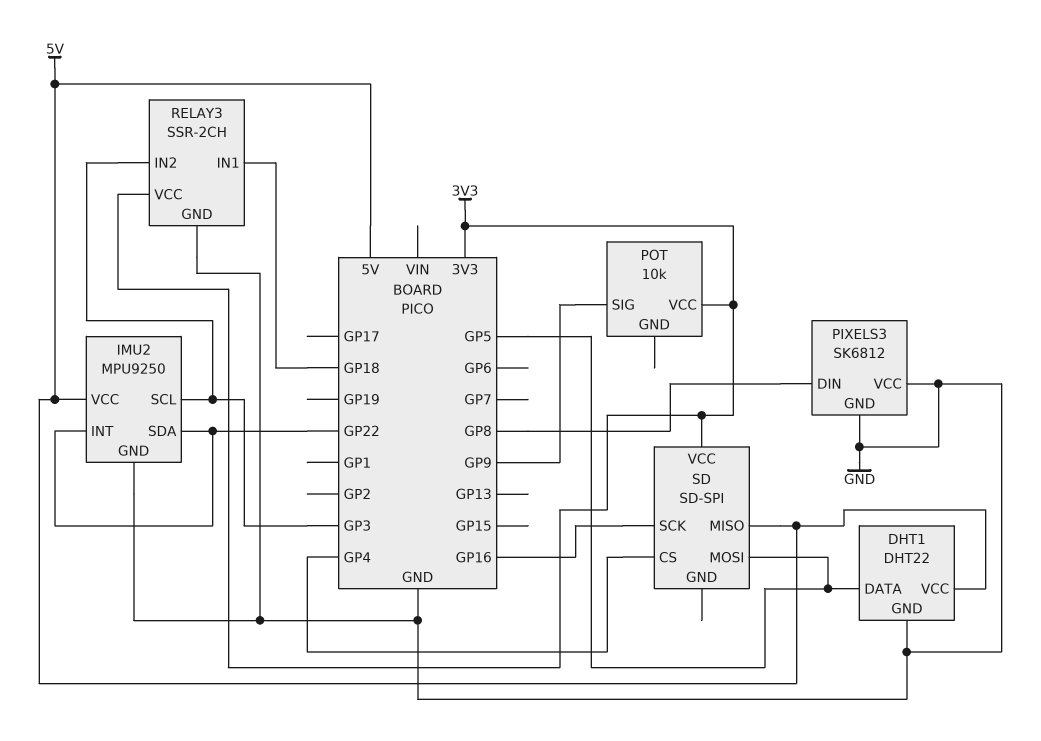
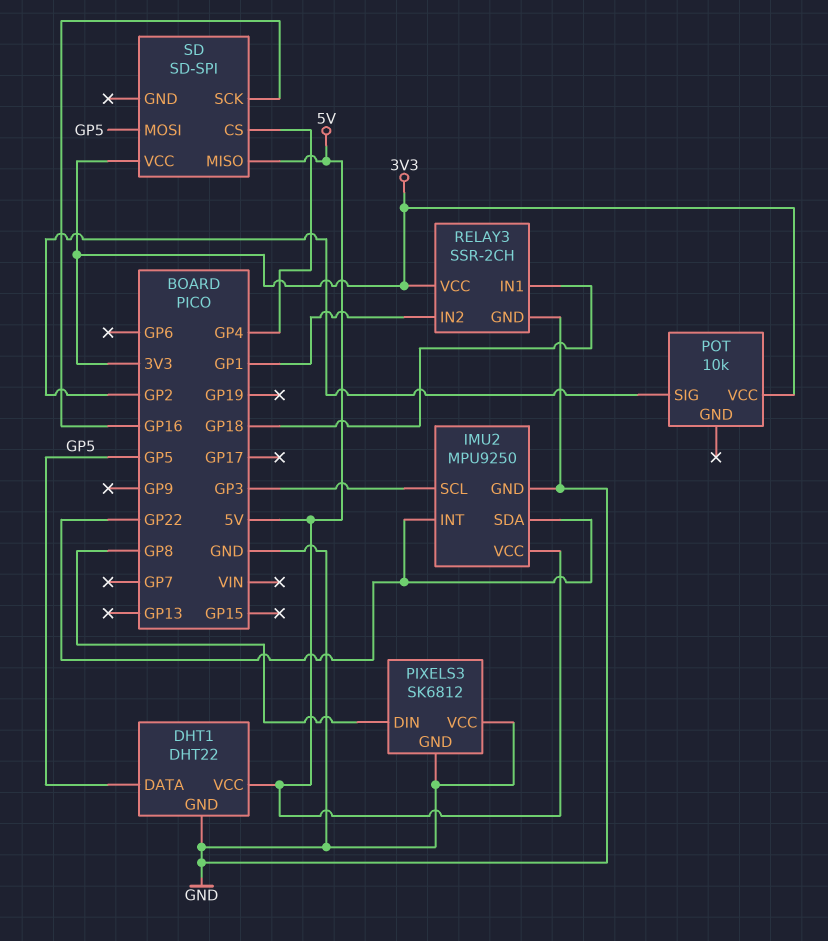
POT pin SIG: GP9 -> GP2
RELAY3 pin IN2: GP3 -> GP1

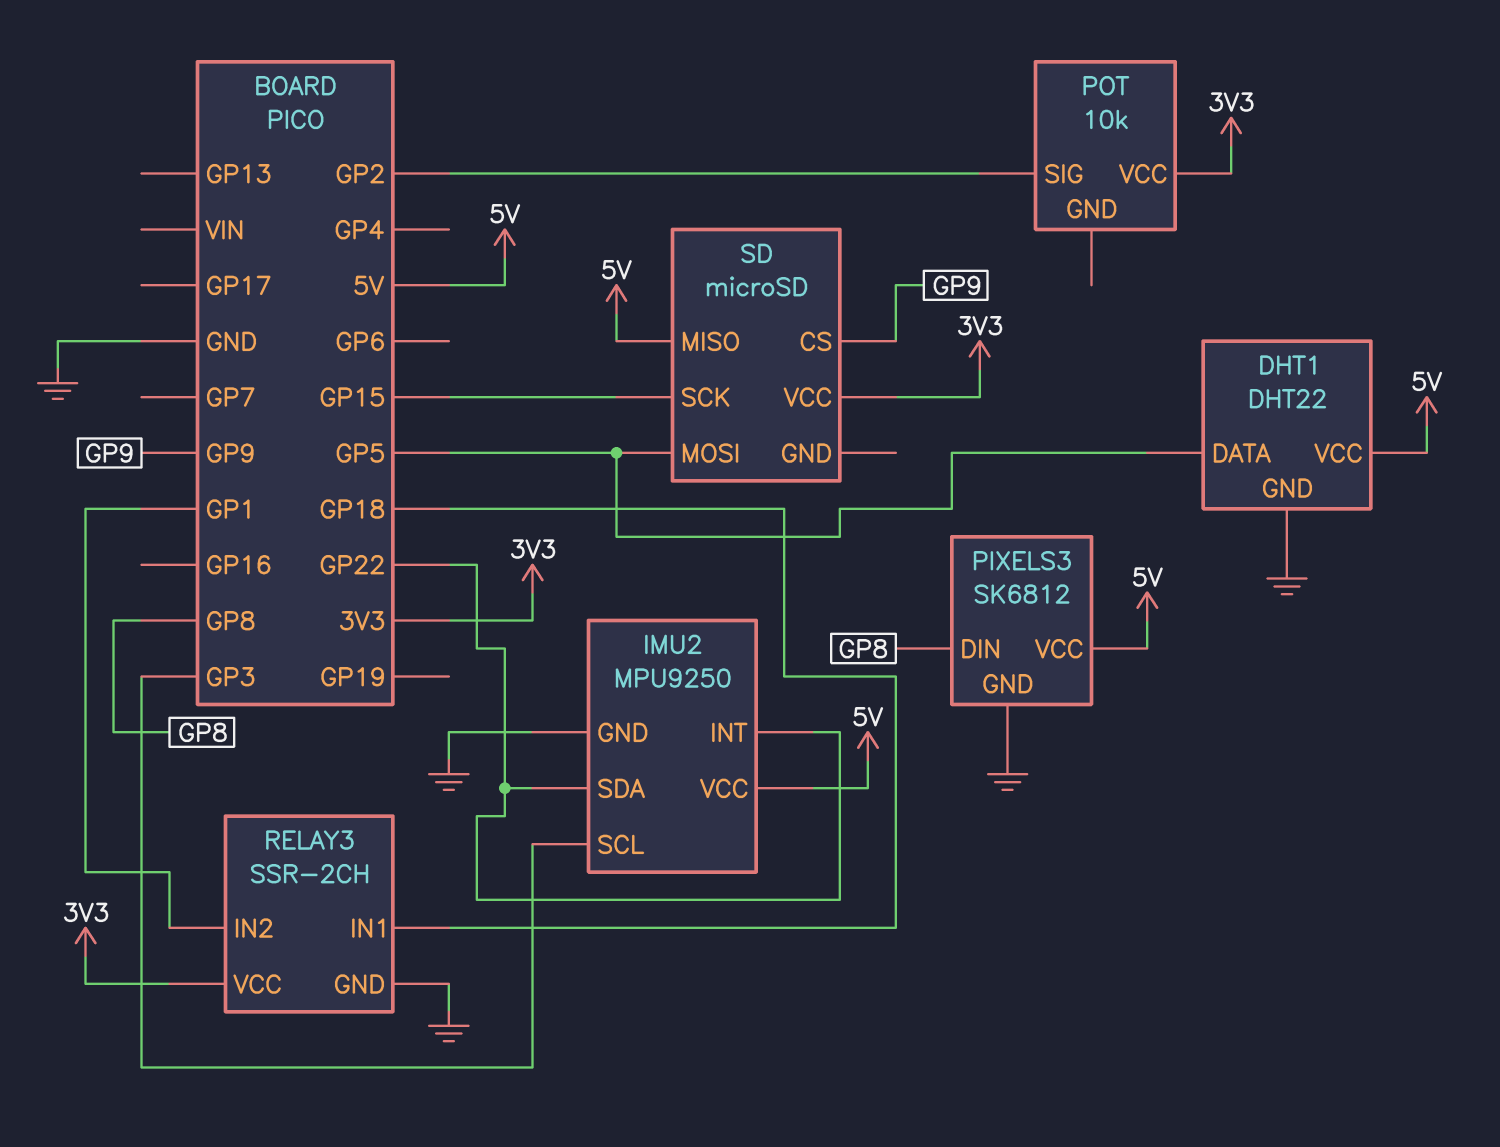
PIXELS3 pin VCC: GND -> 5V
SD: SD-SPI -> microSD
SD pin CS: GP4 -> GP9
SD pin SCK: GP16 -> GP15

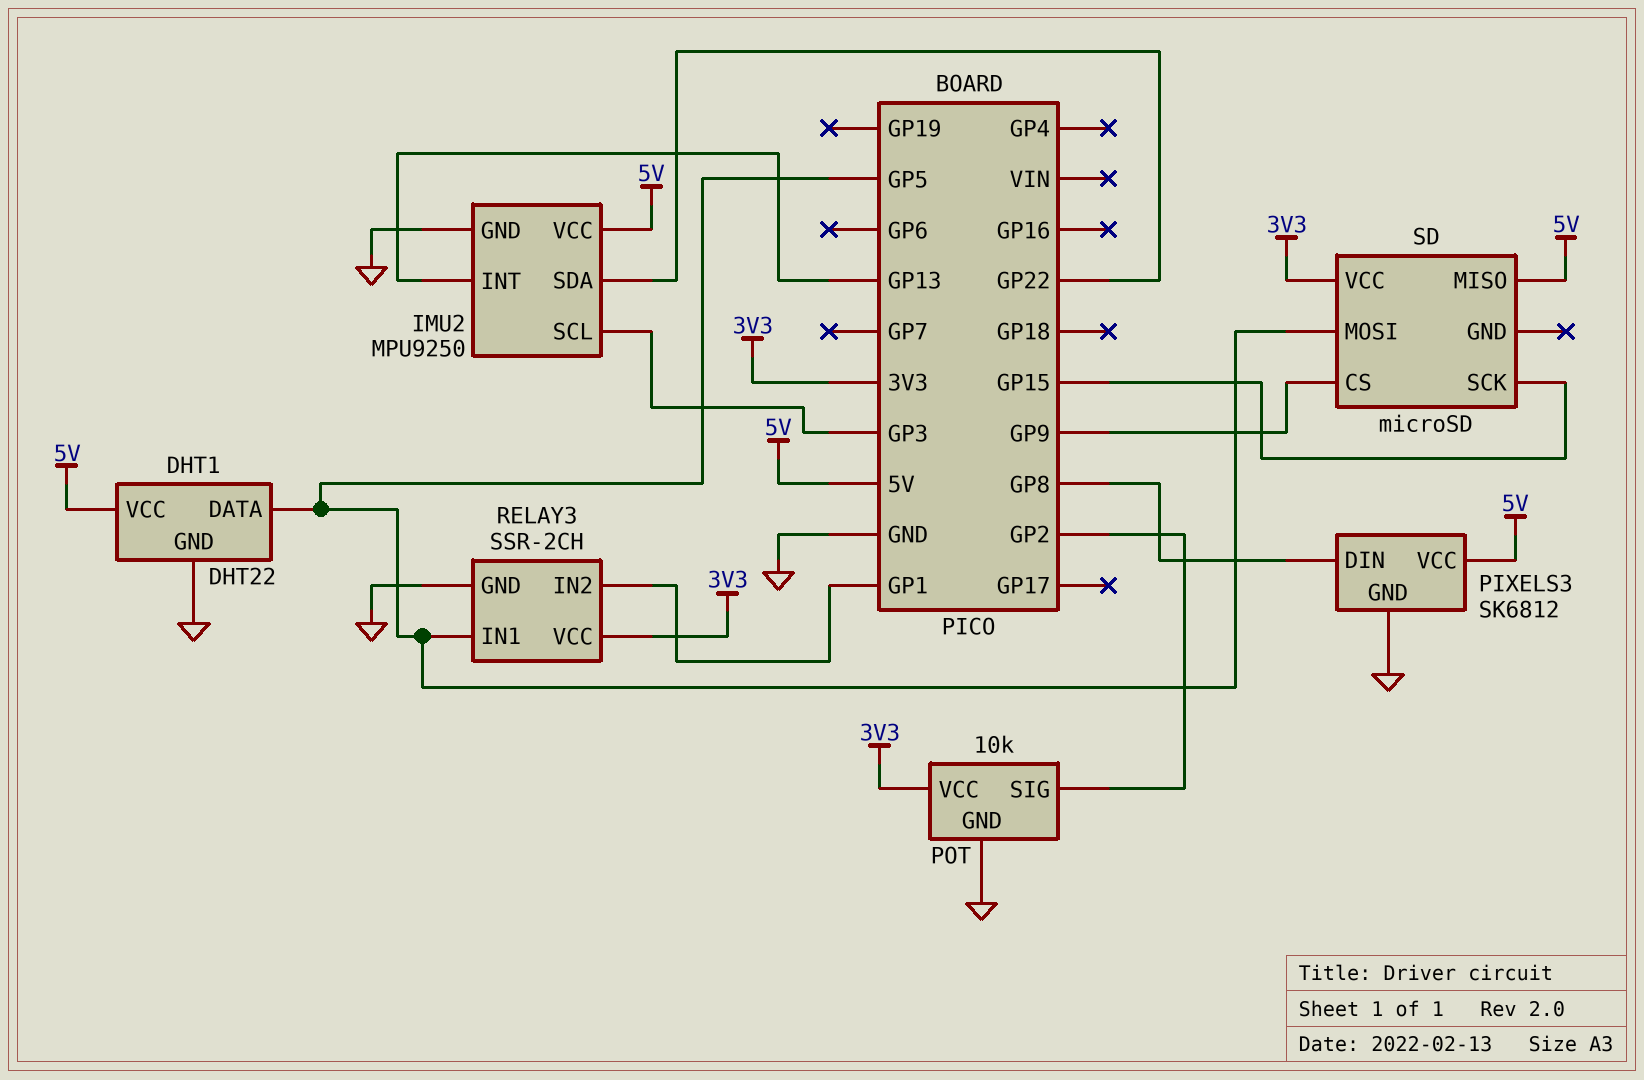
IMU2 pin INT: GP22 -> GP13
POT pin GND: none -> GND
RELAY3 pin IN1: GP18 -> GP5

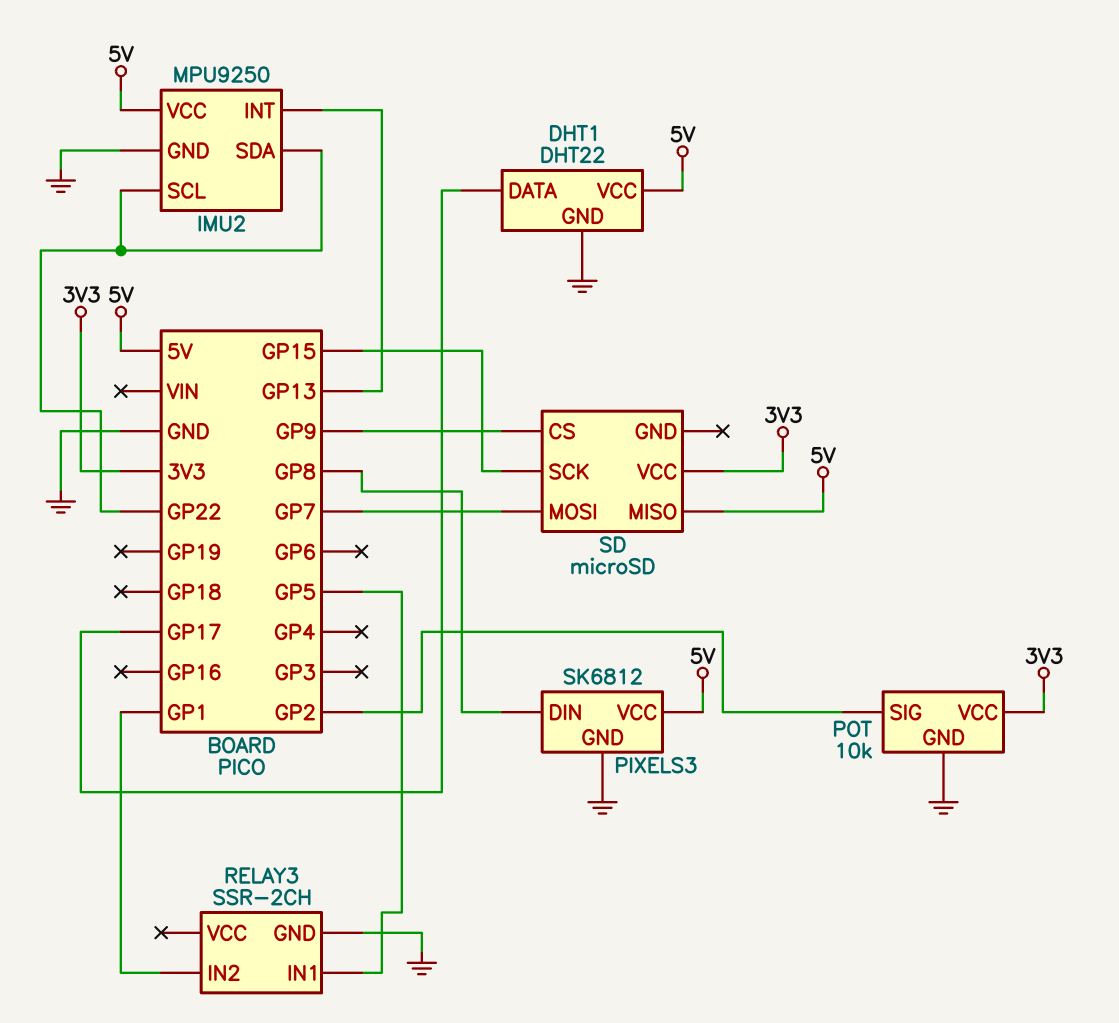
DHT1 pin DATA: GP5 -> GP17
IMU2 pin SCL: GP3 -> GP22
RELAY3 pin VCC: 3V3 -> none
SD pin MOSI: GP5 -> GP7

